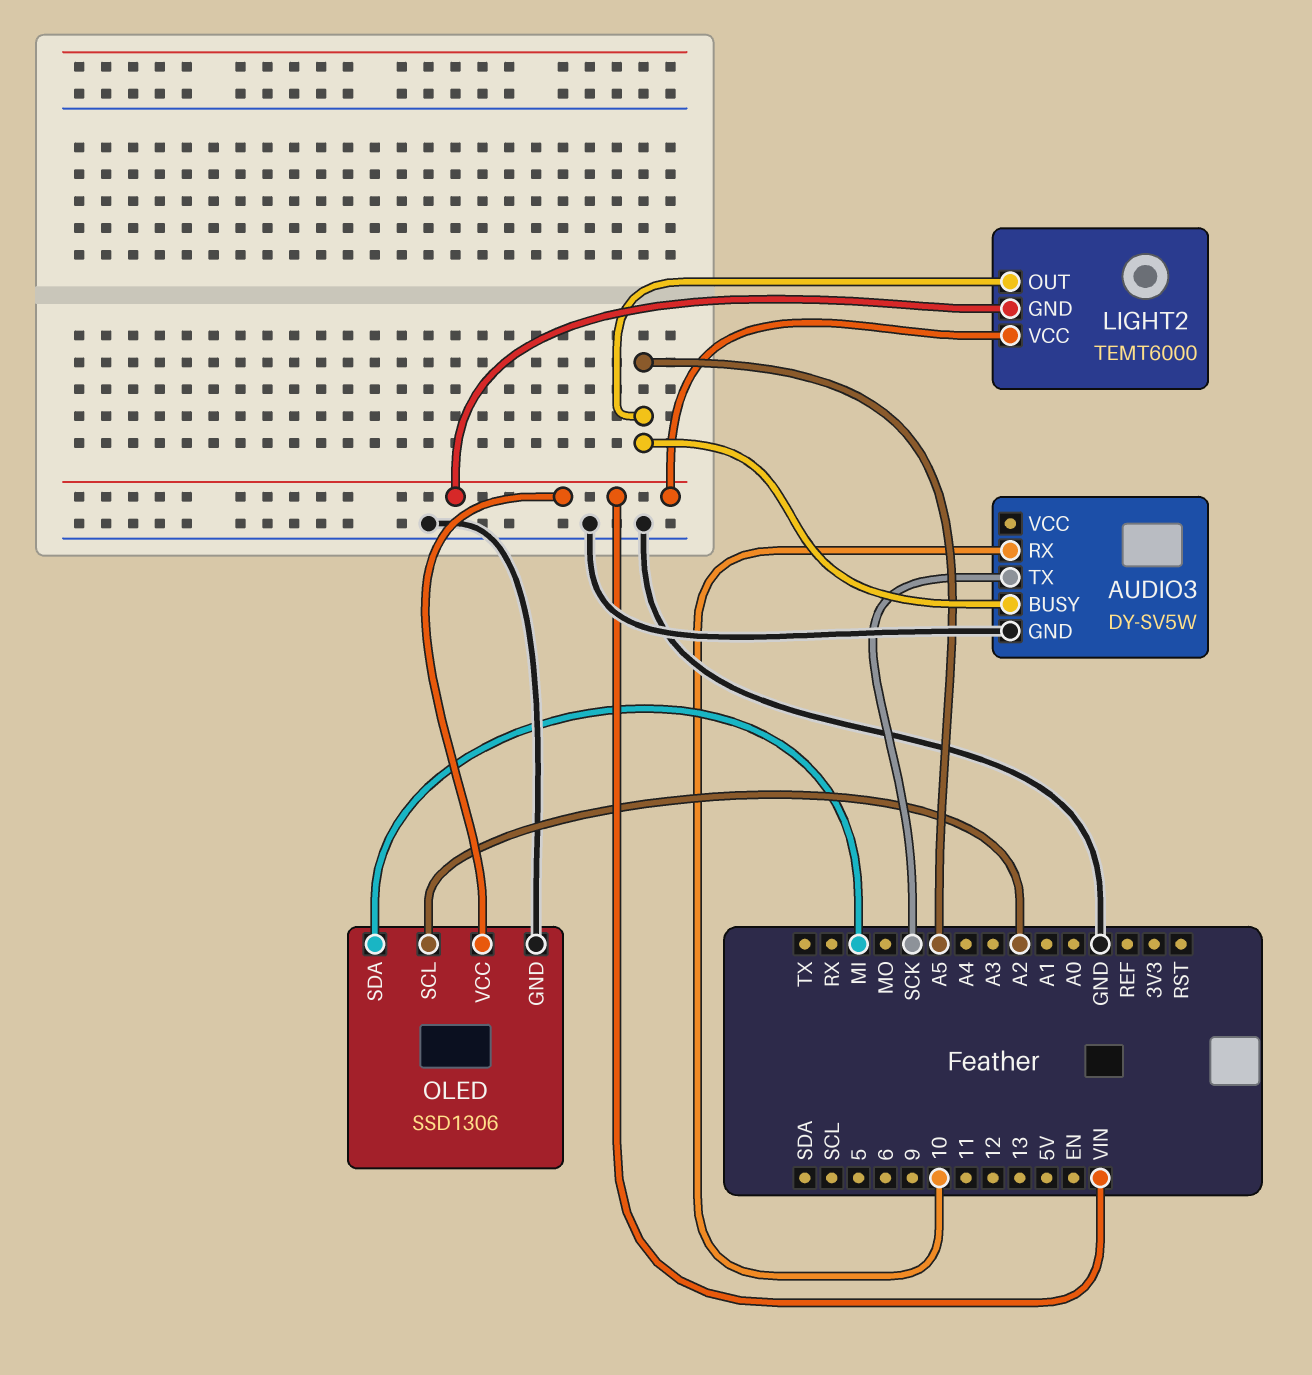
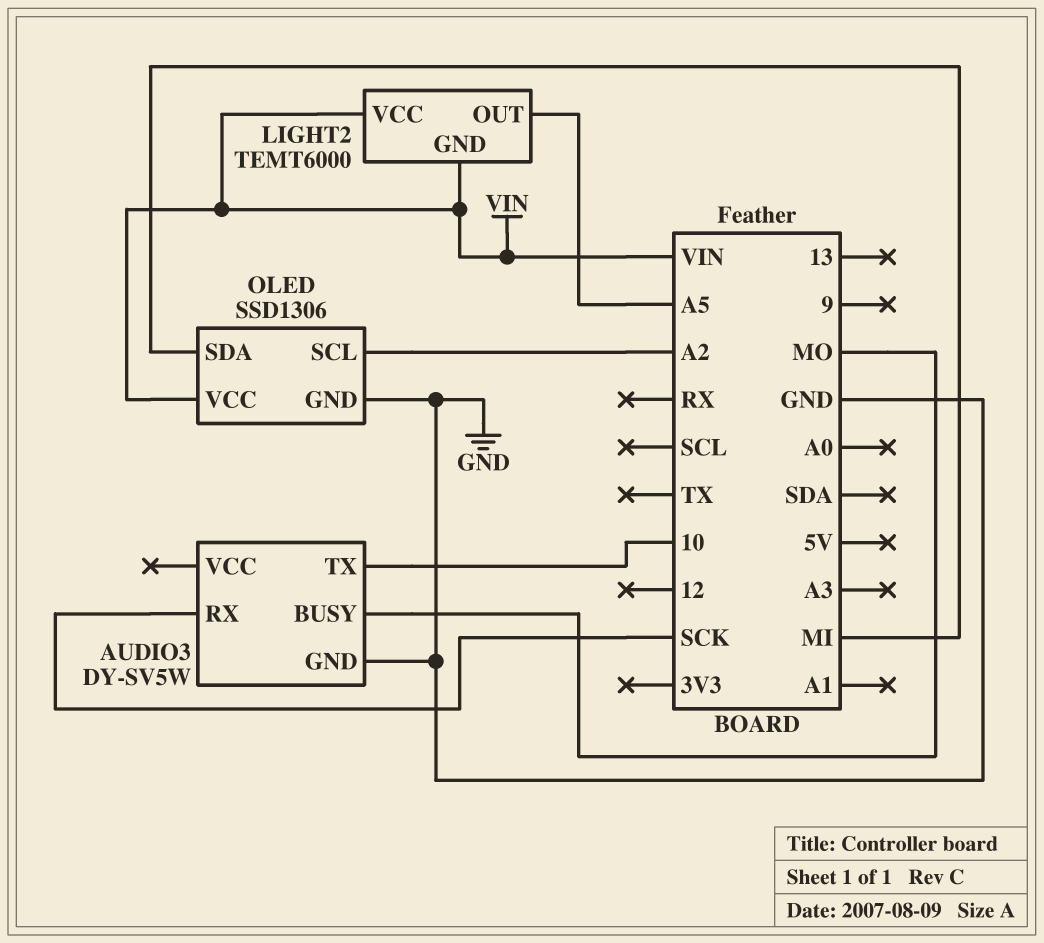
AUDIO3 pin BUSY: A5 -> MO
AUDIO3 pin RX: 10 -> SCK
AUDIO3 pin TX: SCK -> 10

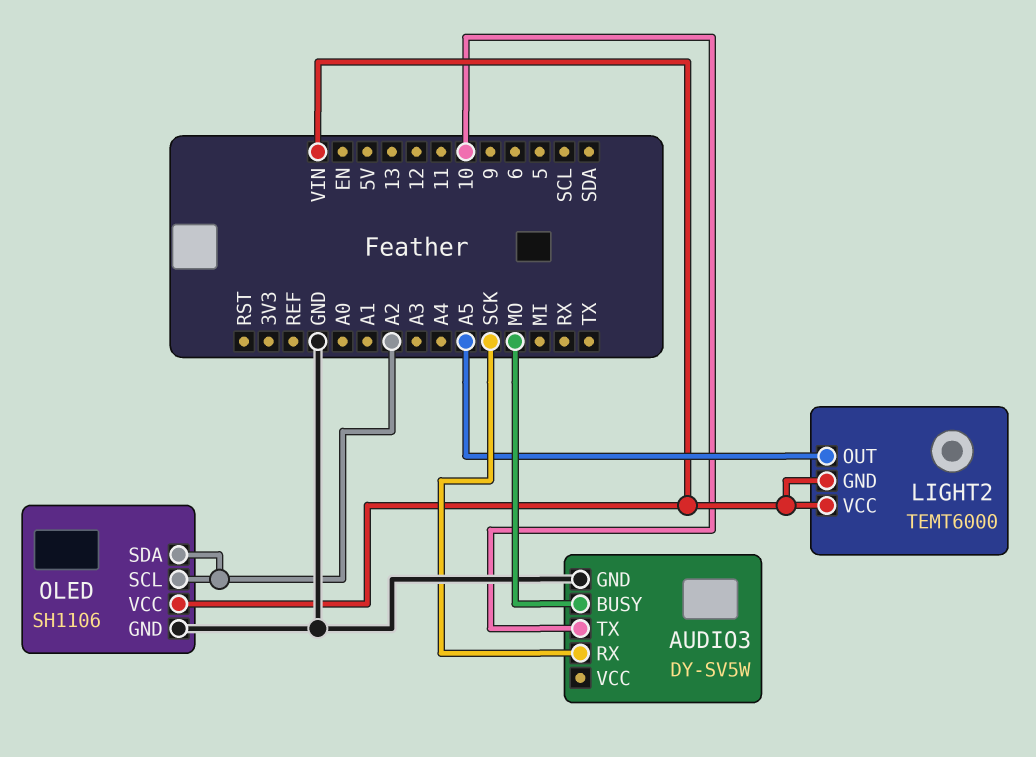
OLED: SSD1306 -> SH1106
OLED pin SDA: MI -> A2

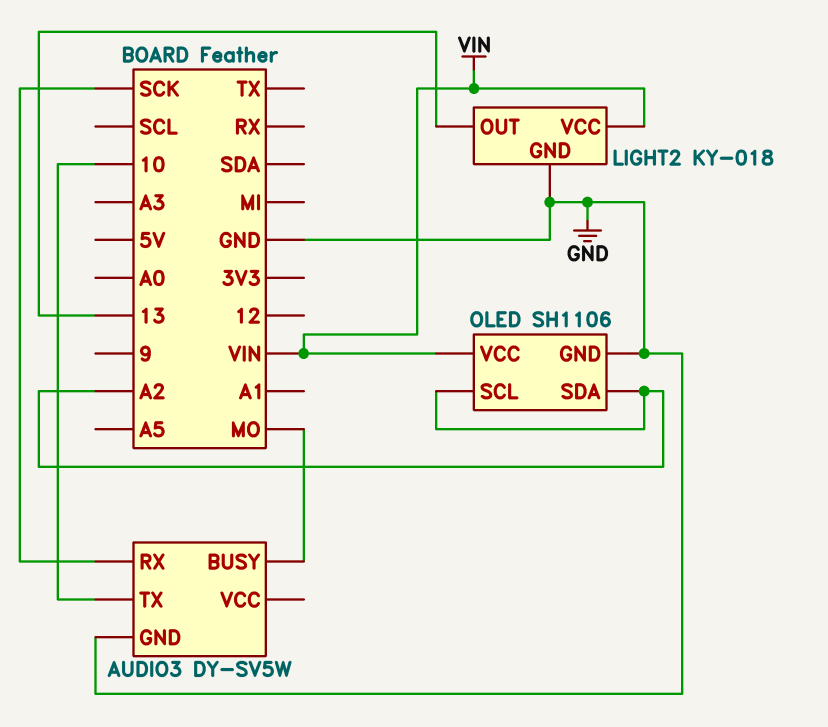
LIGHT2: TEMT6000 -> KY-018
LIGHT2 pin GND: VIN -> GND
LIGHT2 pin OUT: A5 -> 13

